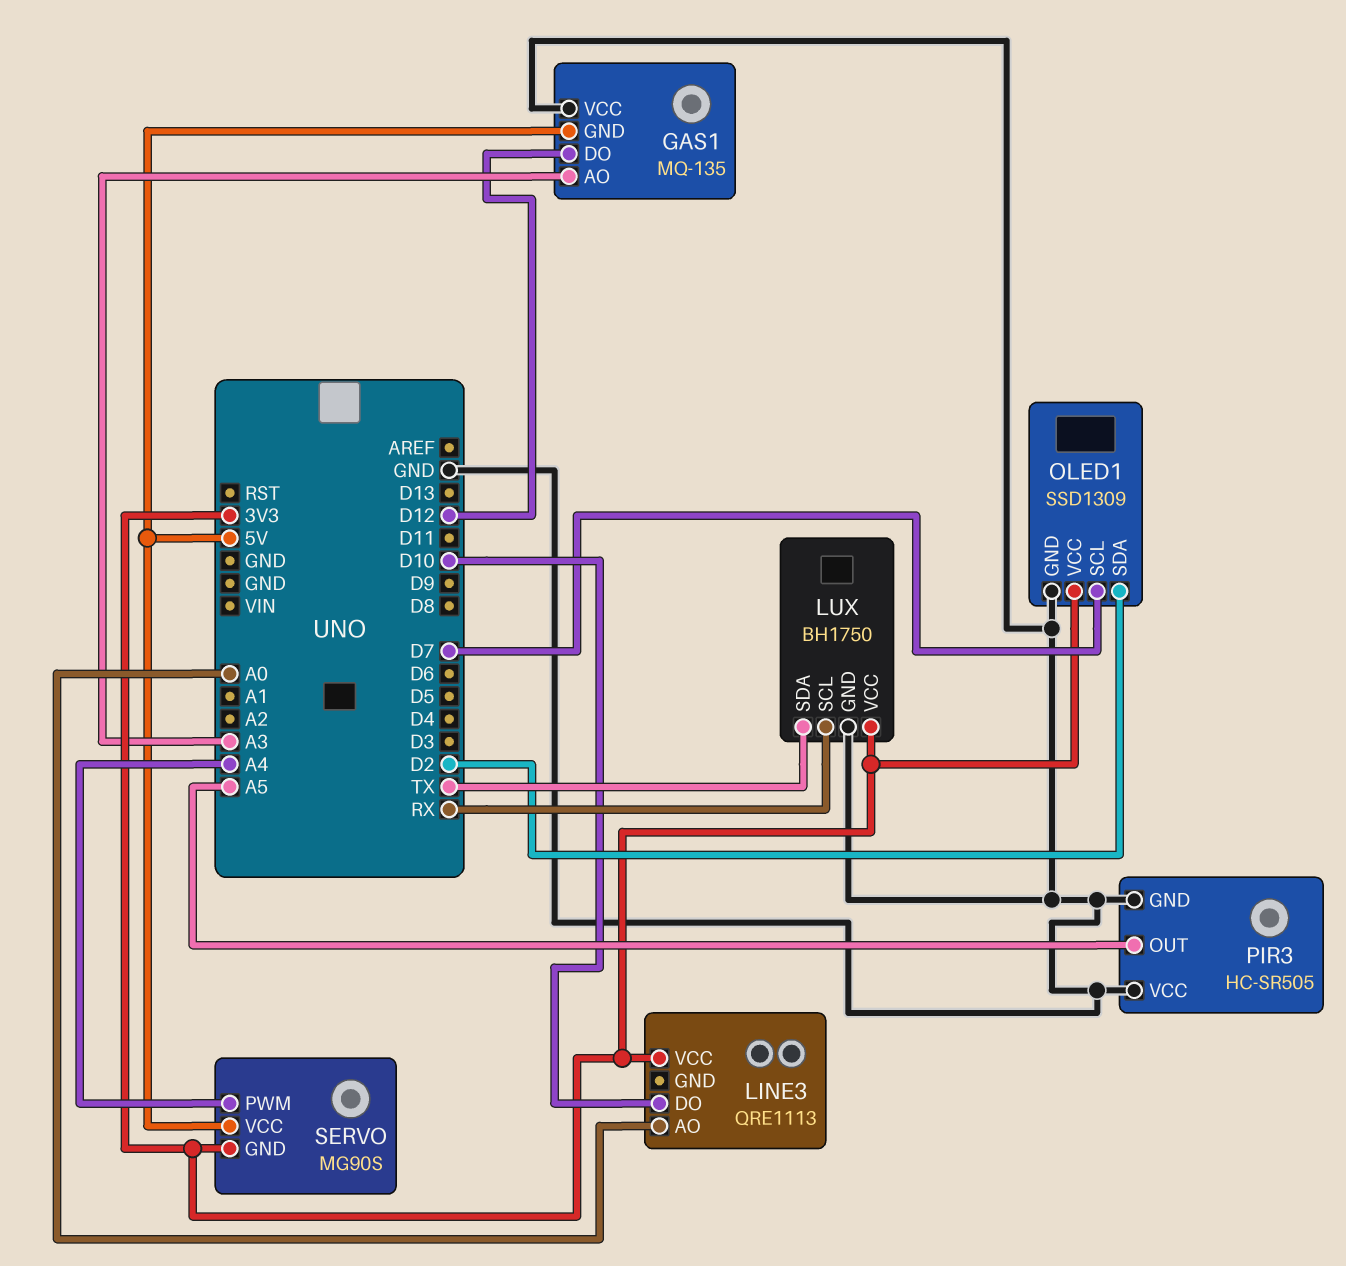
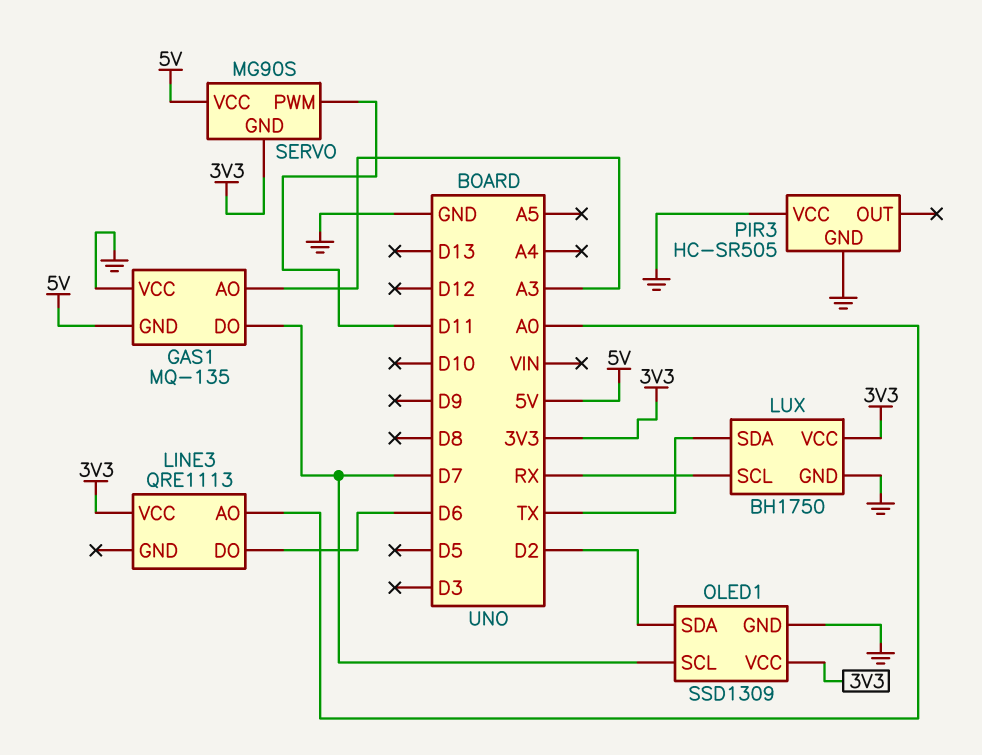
GAS1 pin DO: D12 -> D7
LINE3 pin DO: D10 -> D6
PIR3 pin OUT: A5 -> none
SERVO pin PWM: A4 -> D11

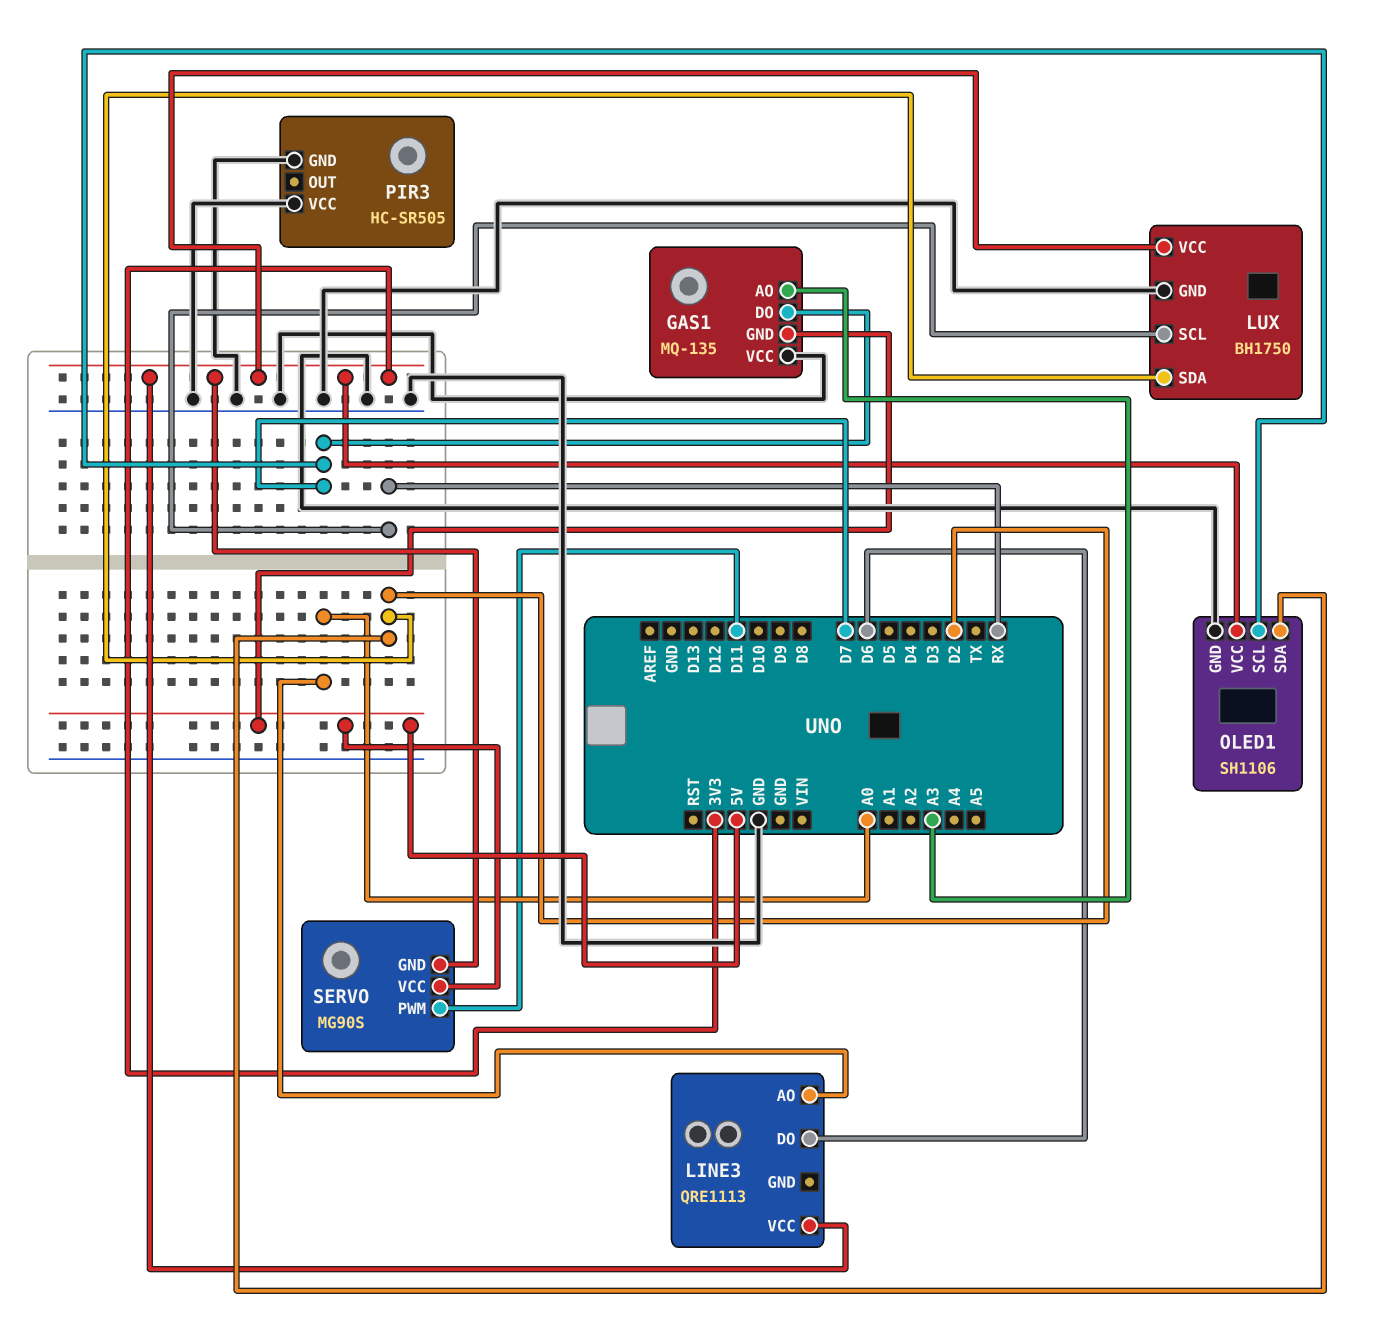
LUX pin SDA: TX -> D2
OLED1: SSD1309 -> SH1106

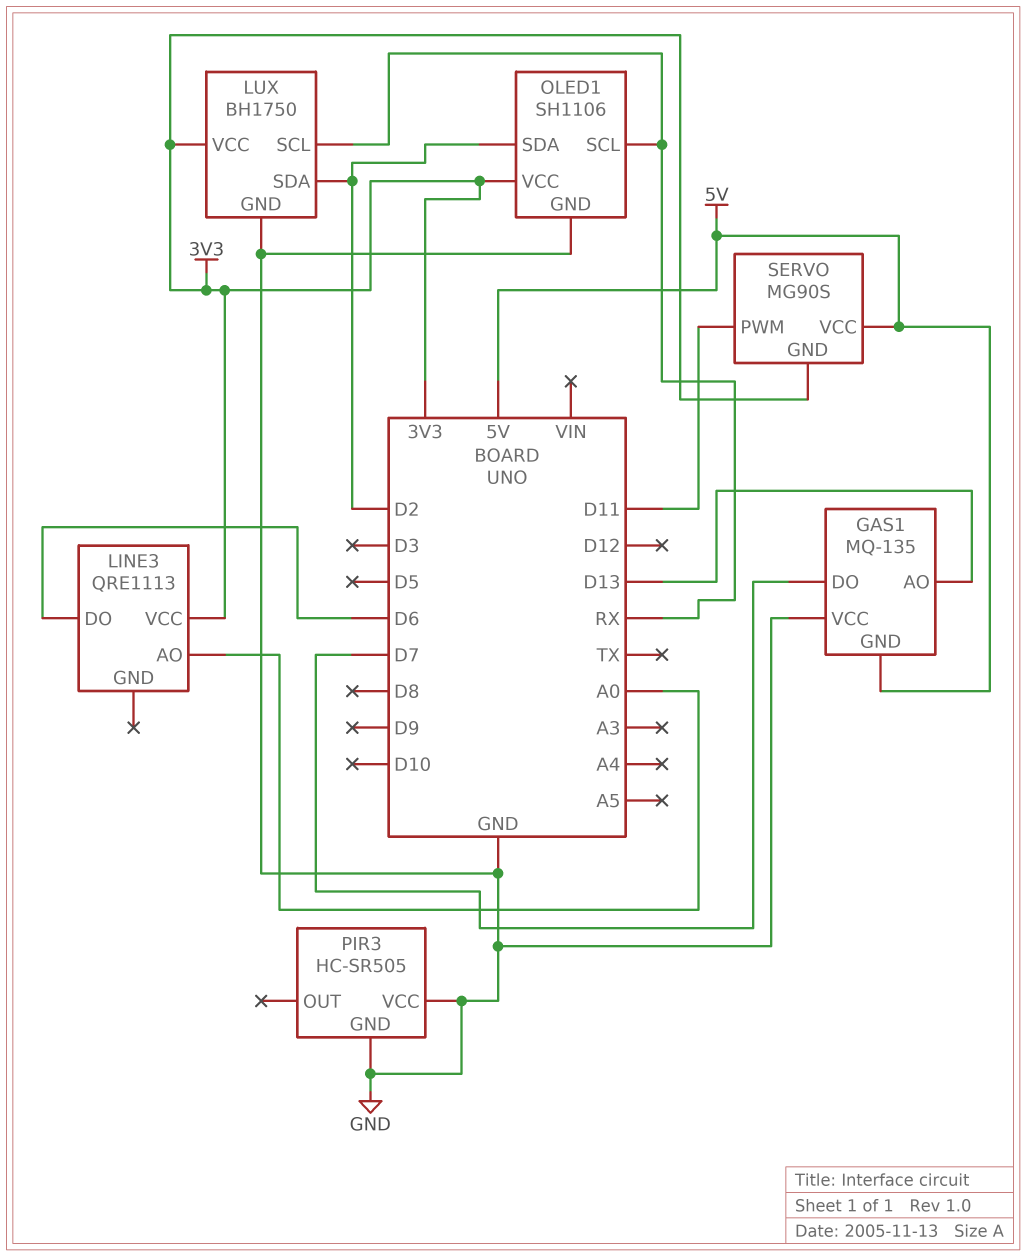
GAS1 pin AO: A3 -> D13
OLED1 pin SCL: D7 -> RX

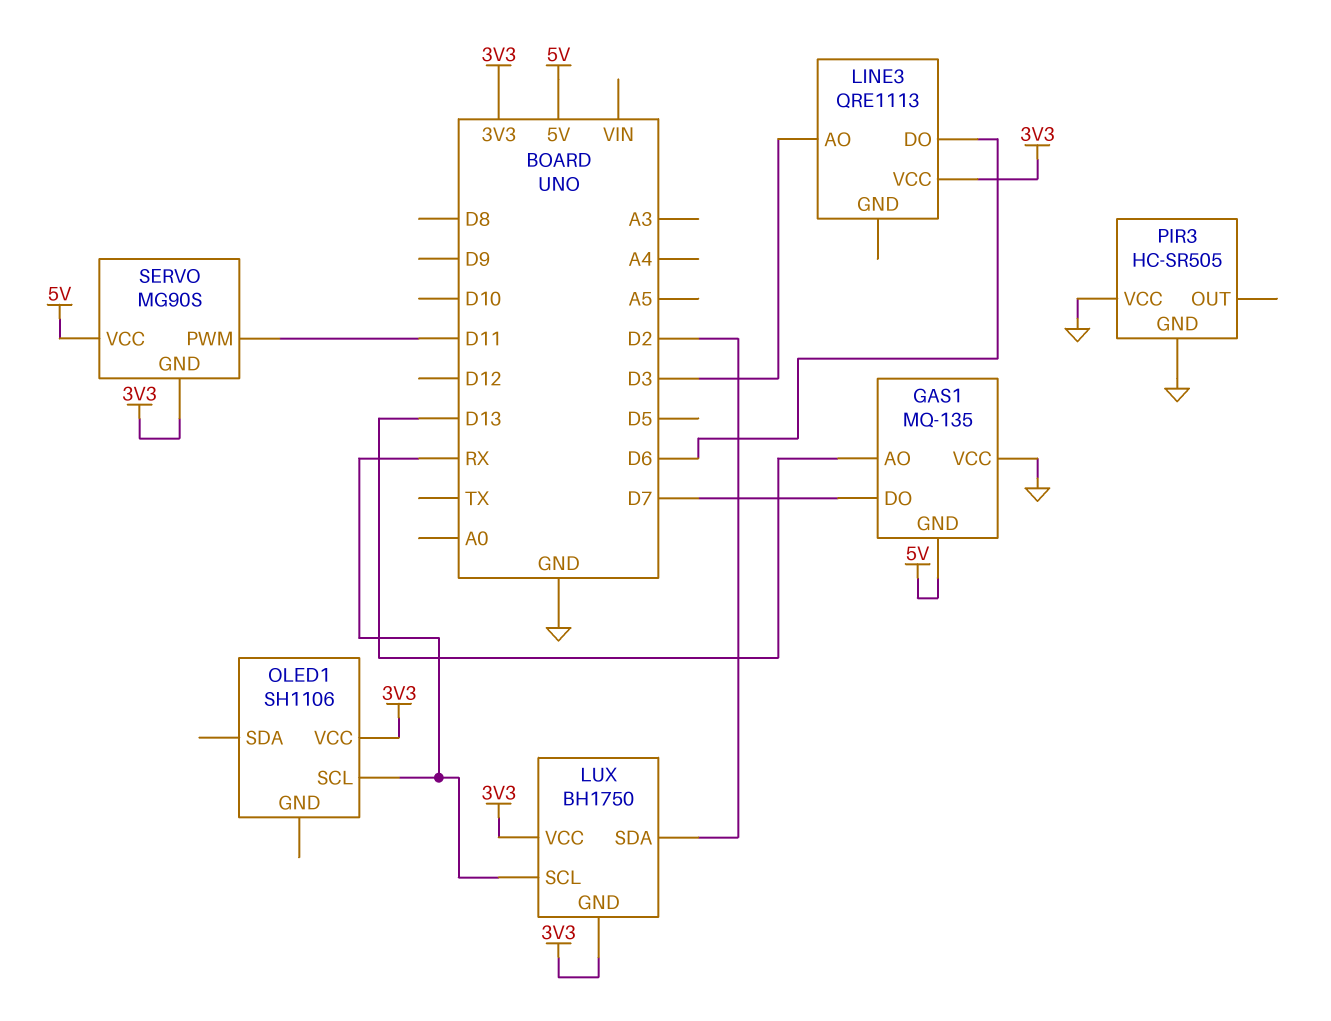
LINE3 pin AO: A0 -> D3
LUX pin GND: GND -> 3V3
OLED1 pin GND: GND -> none
OLED1 pin SDA: D2 -> none

